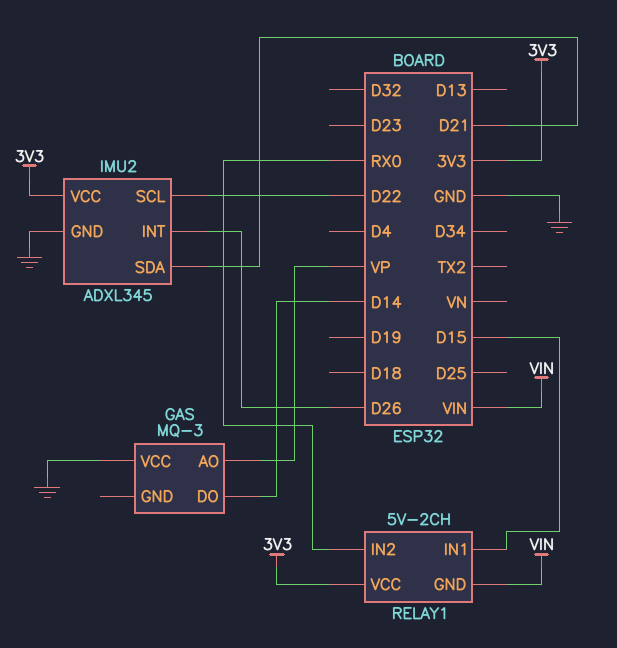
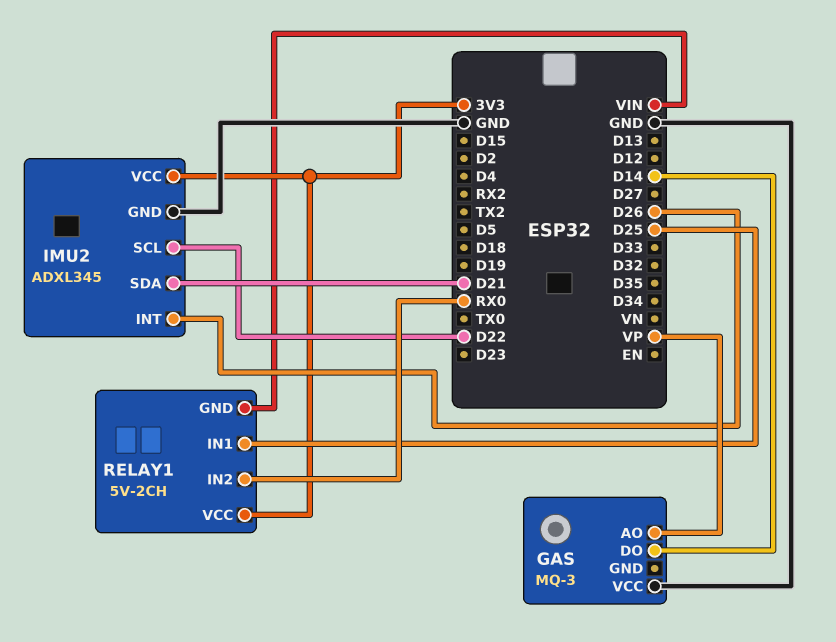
RELAY1 pin IN1: D15 -> D25

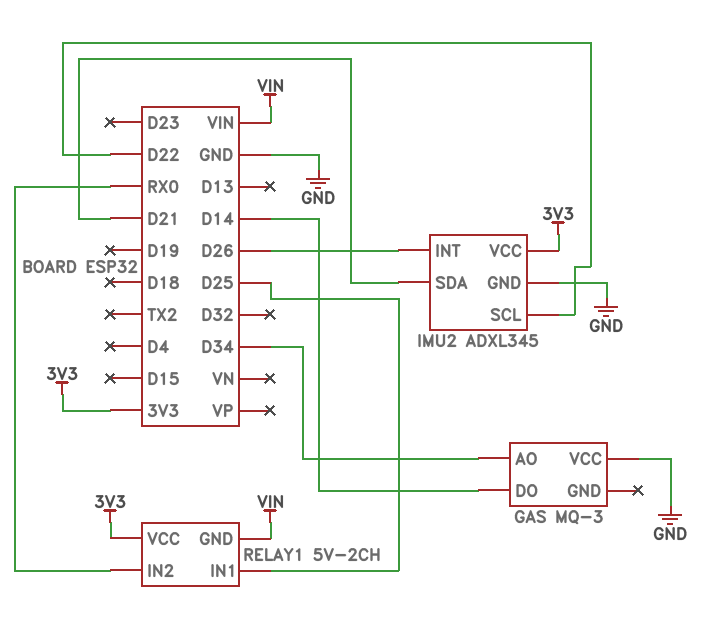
GAS pin AO: VP -> D34

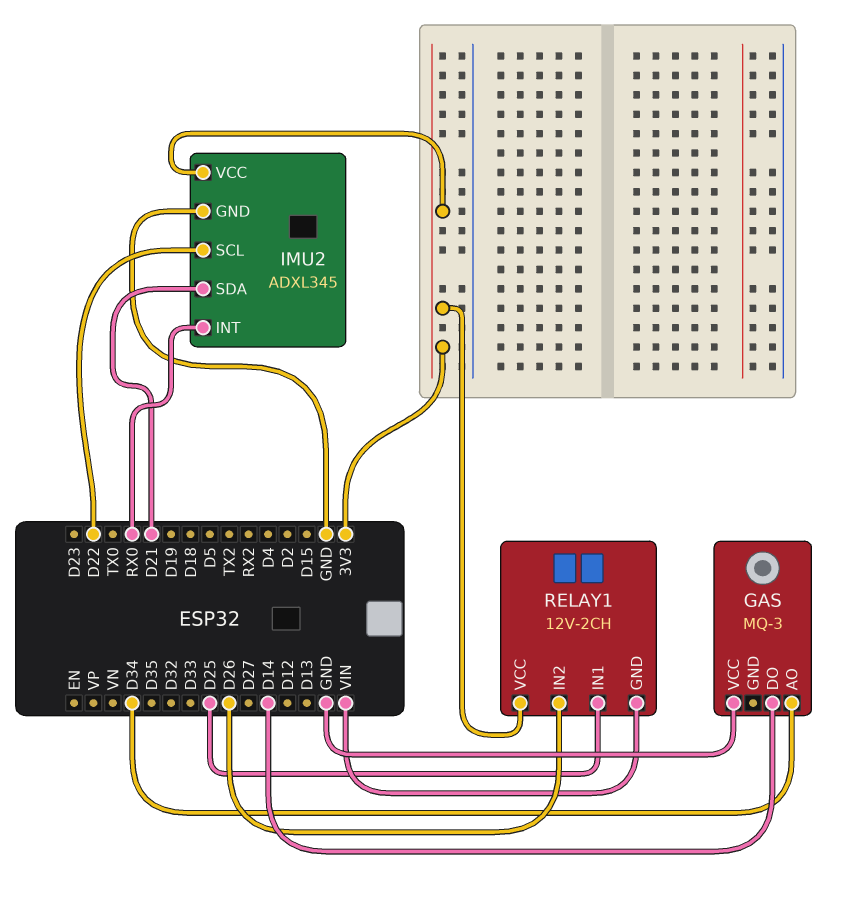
IMU2 pin INT: D26 -> RX0
RELAY1: 5V-2CH -> 12V-2CH
RELAY1 pin IN2: RX0 -> D26

